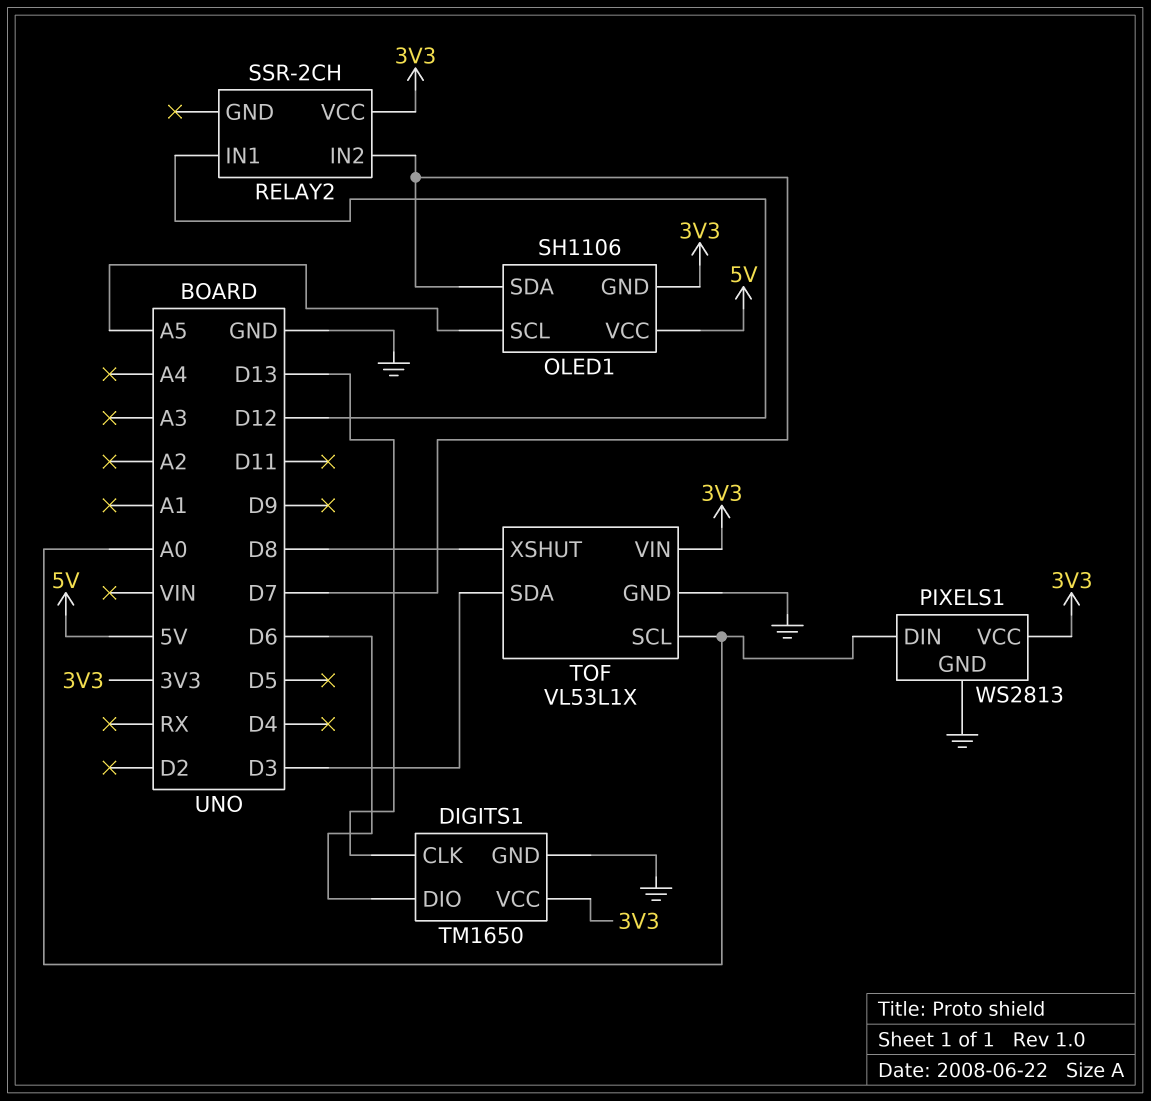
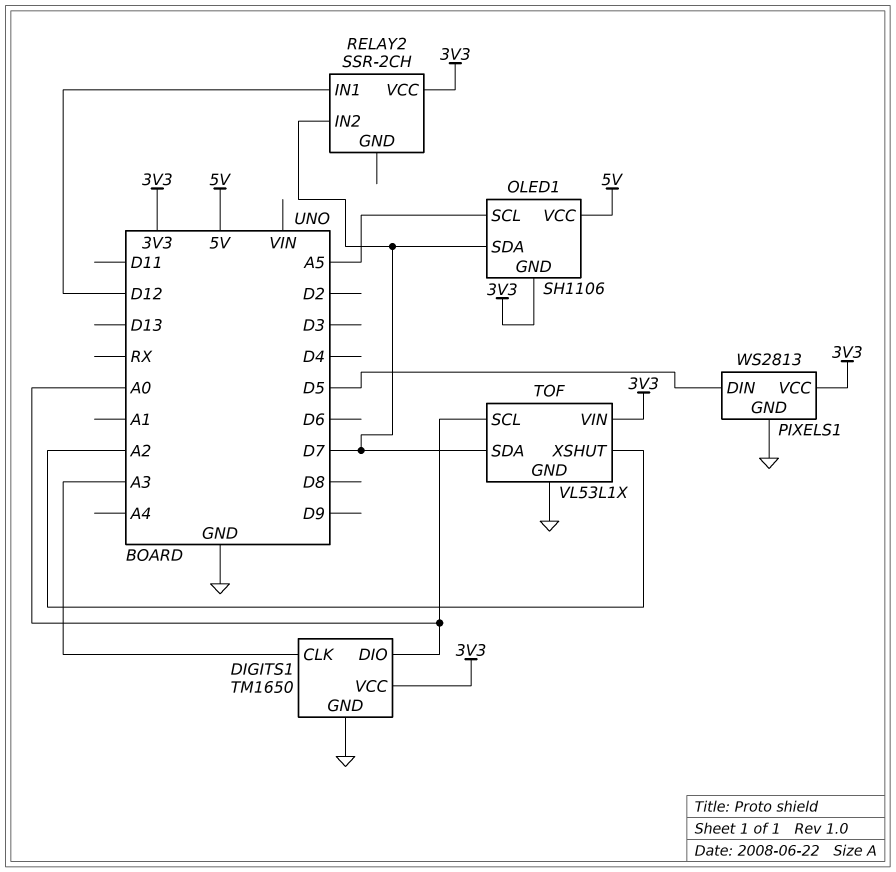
DIGITS1 pin CLK: D13 -> A3
DIGITS1 pin DIO: D6 -> A0
PIXELS1 pin DIN: A0 -> D5
TOF pin SDA: D3 -> D7
TOF pin XSHUT: D8 -> A2

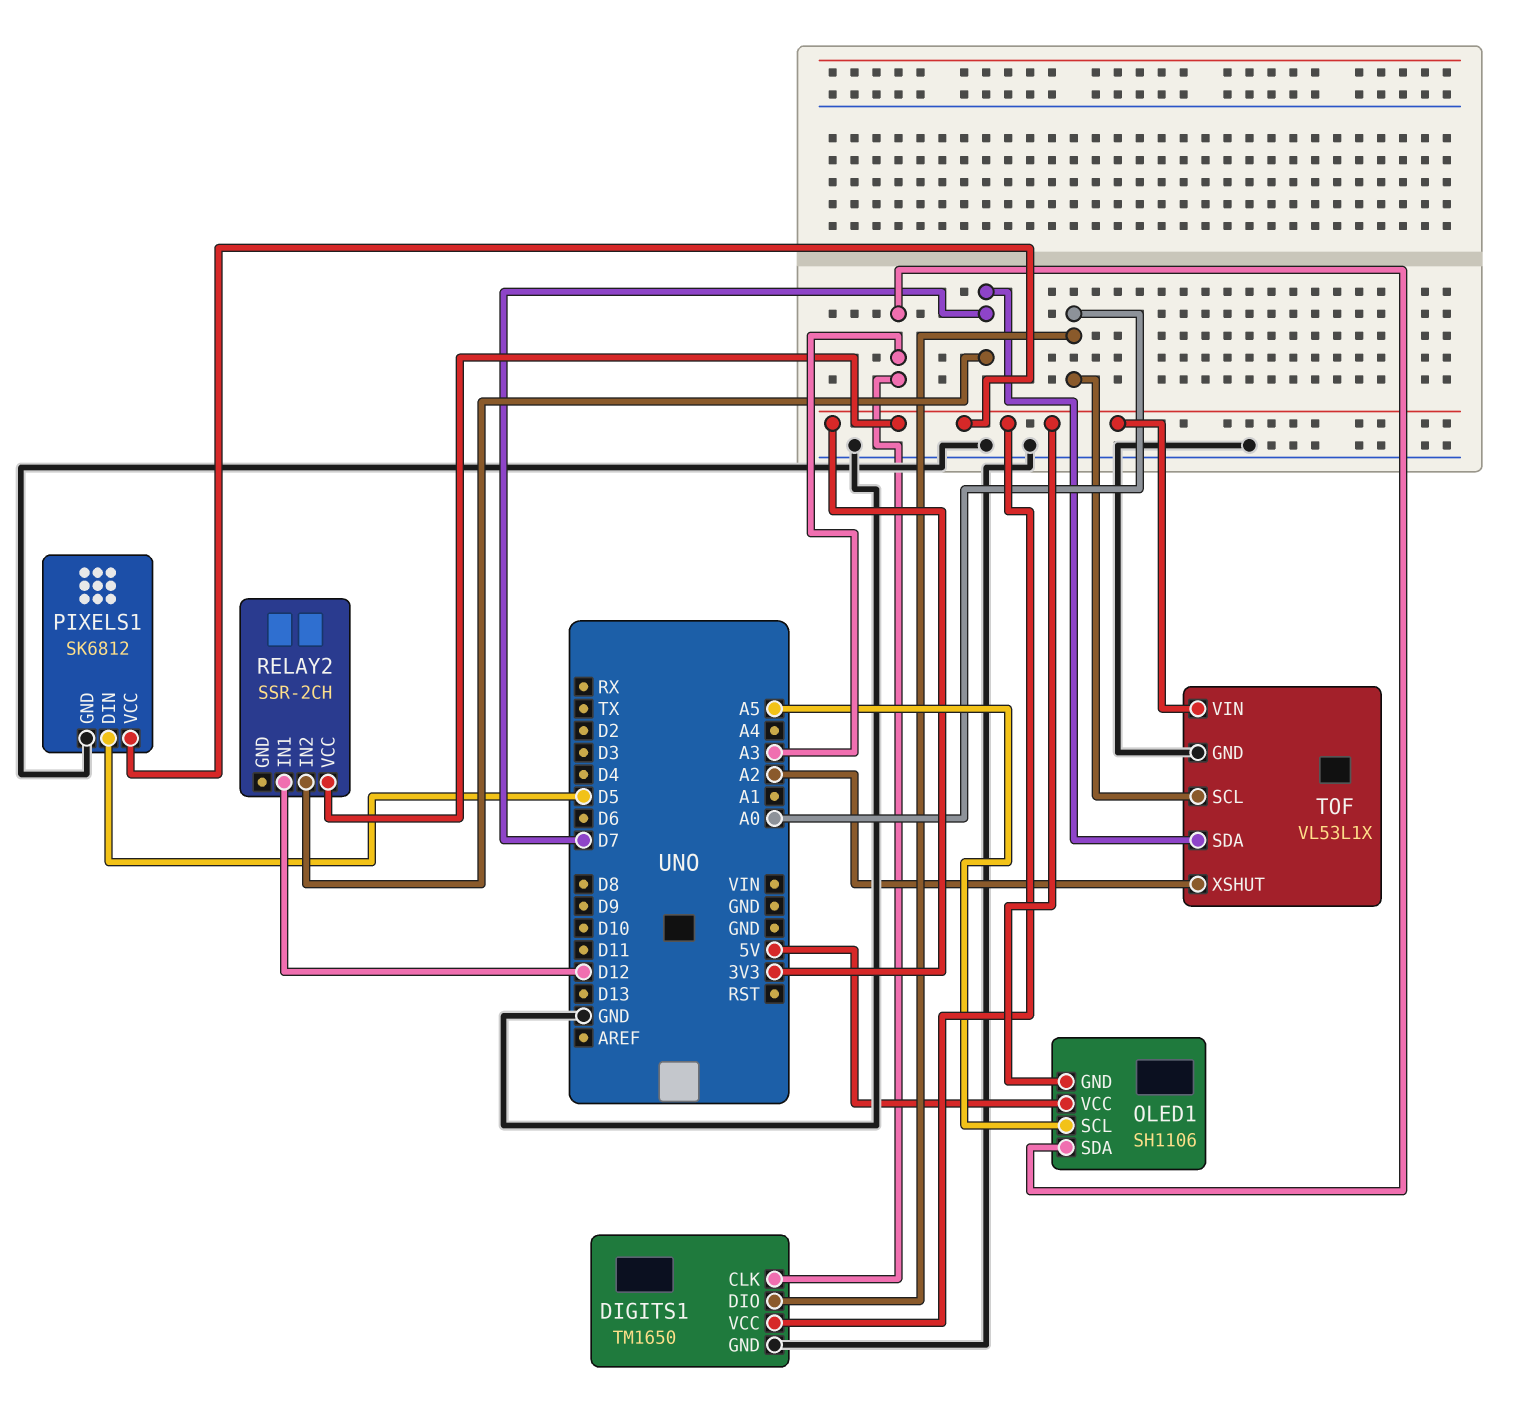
OLED1 pin SDA: D7 -> A3
PIXELS1: WS2813 -> SK6812

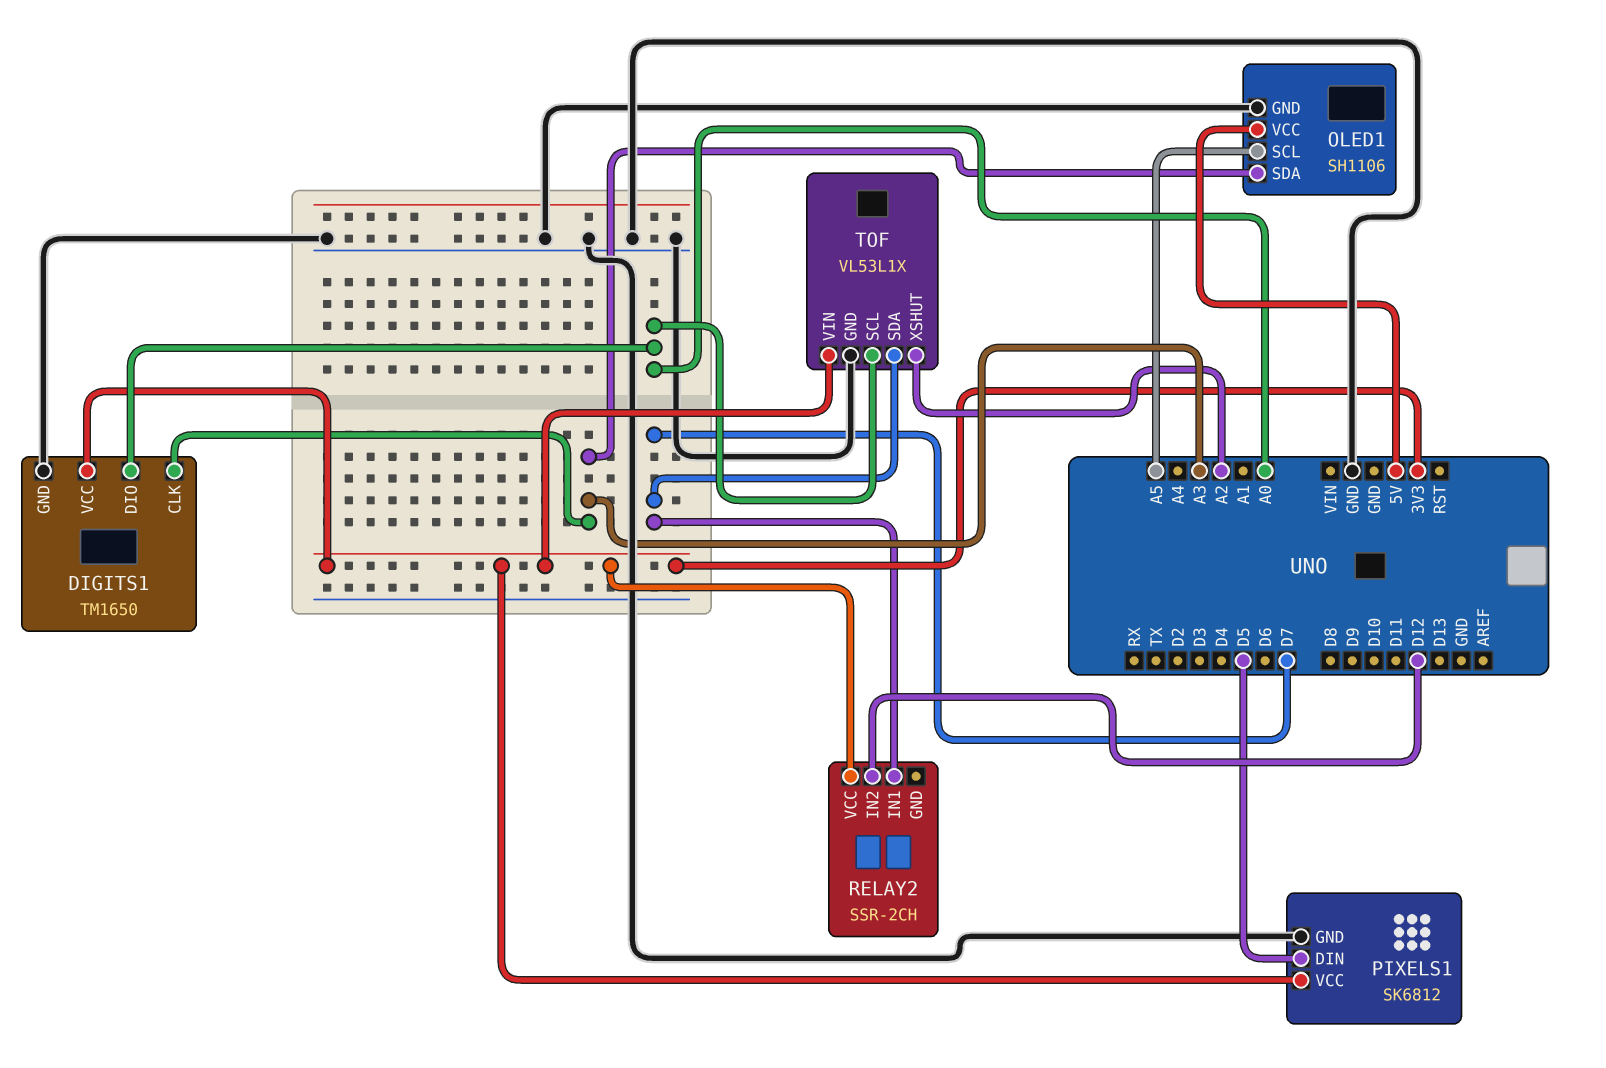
OLED1 pin GND: 3V3 -> GND
RELAY2 pin IN1: D12 -> D7
RELAY2 pin IN2: D7 -> D12

